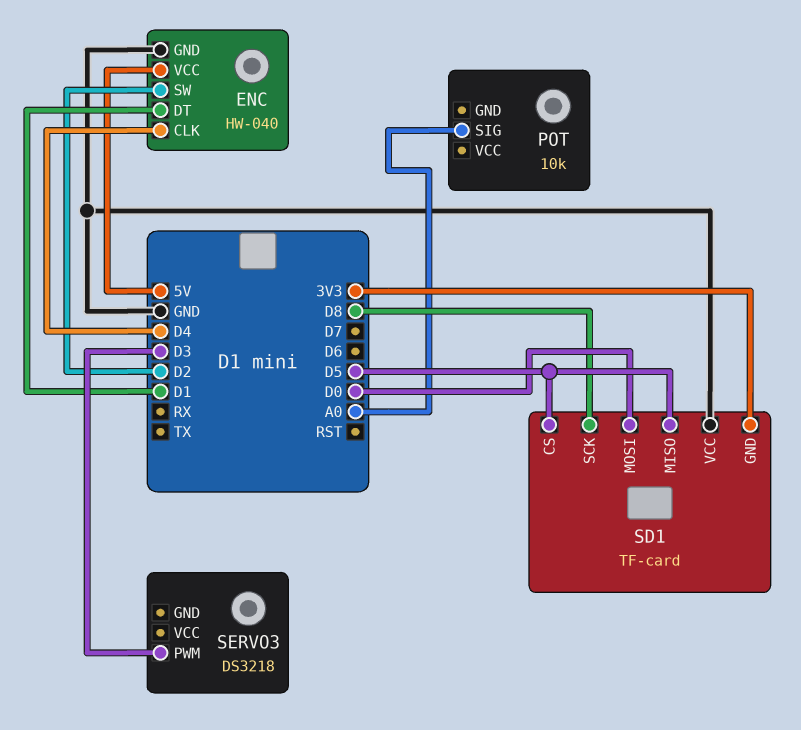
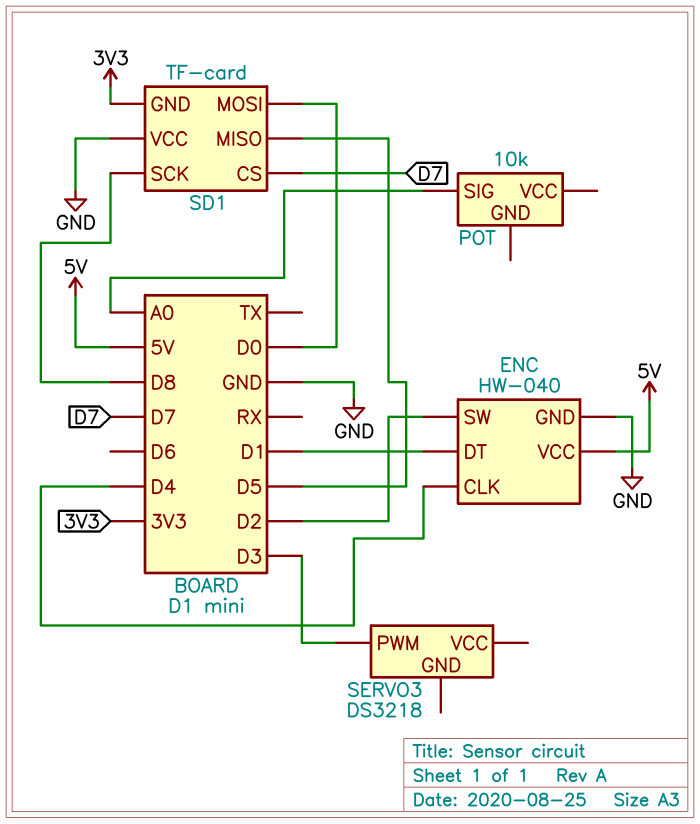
SD1 pin CS: D5 -> D7

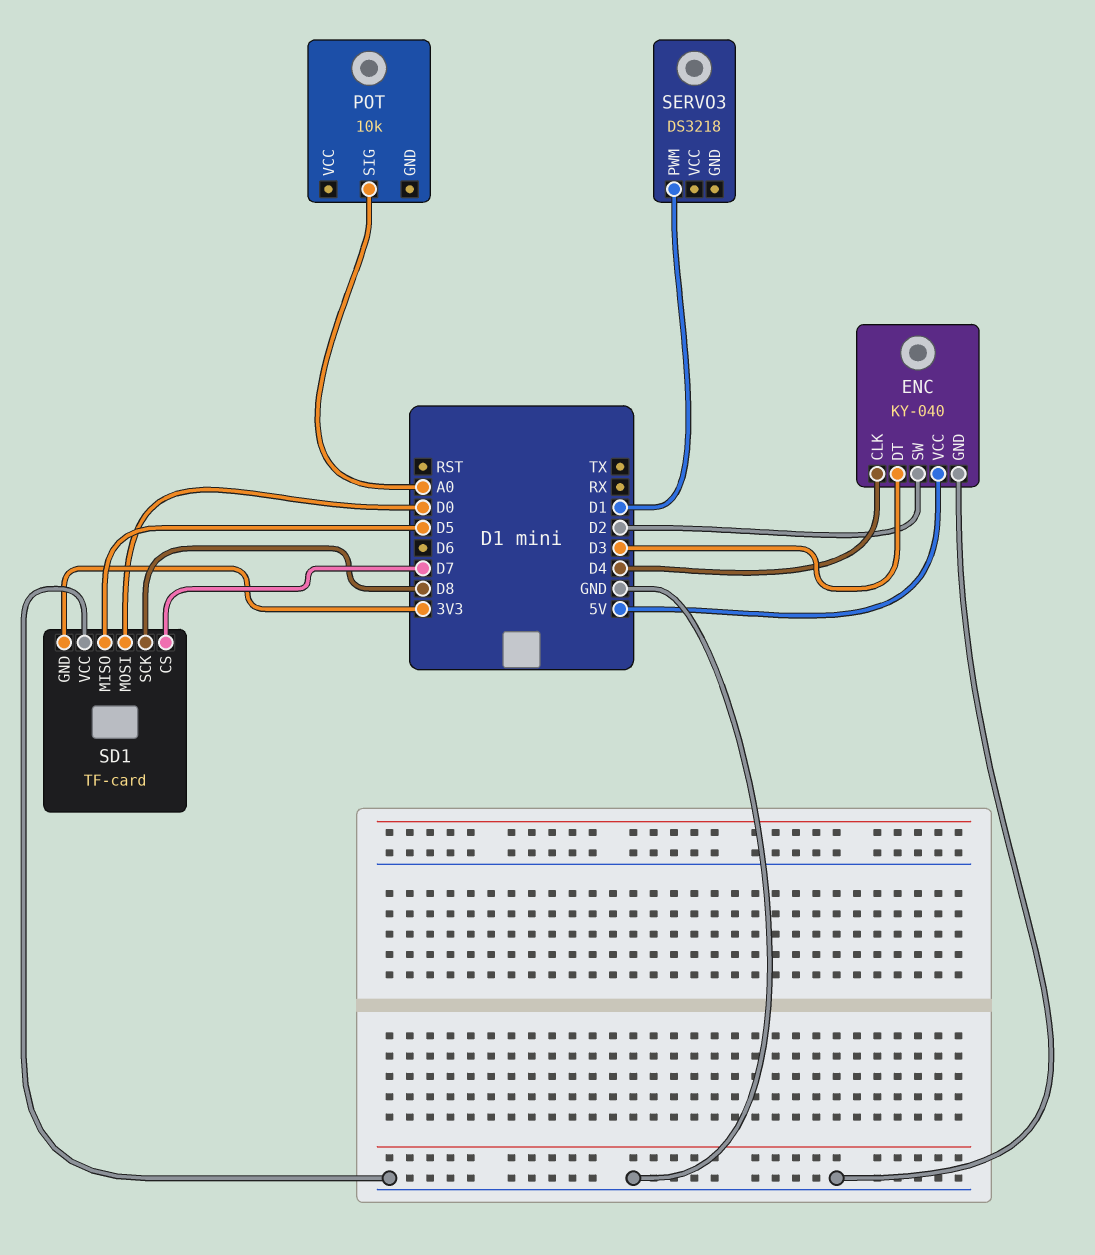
ENC: HW-040 -> KY-040
ENC pin DT: D1 -> D3
SERVO3 pin PWM: D3 -> D1

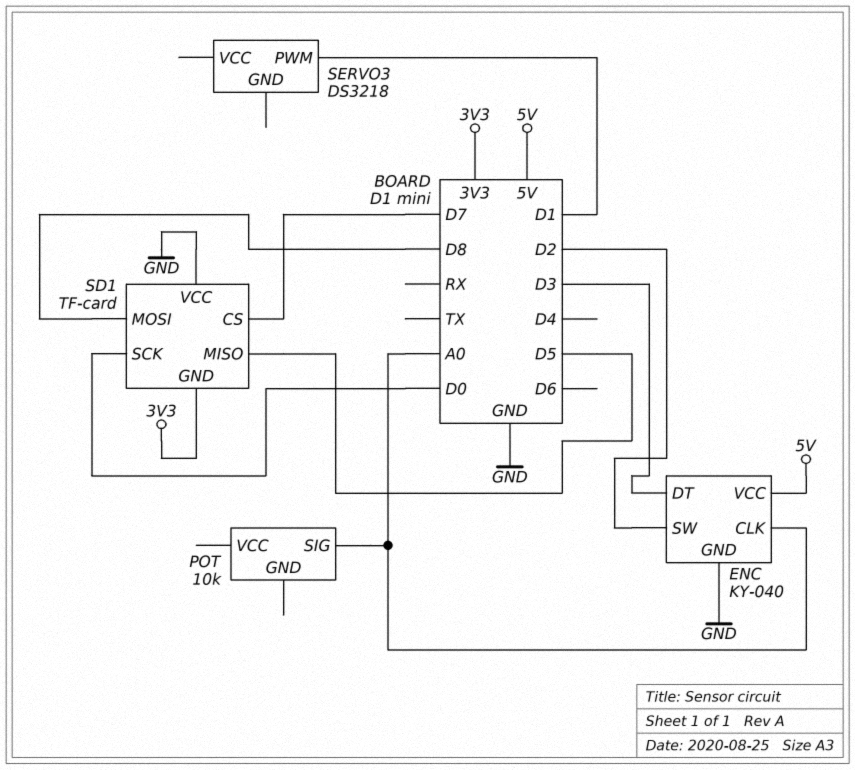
ENC pin CLK: D4 -> A0
SD1 pin MOSI: D0 -> D8
SD1 pin SCK: D8 -> D0

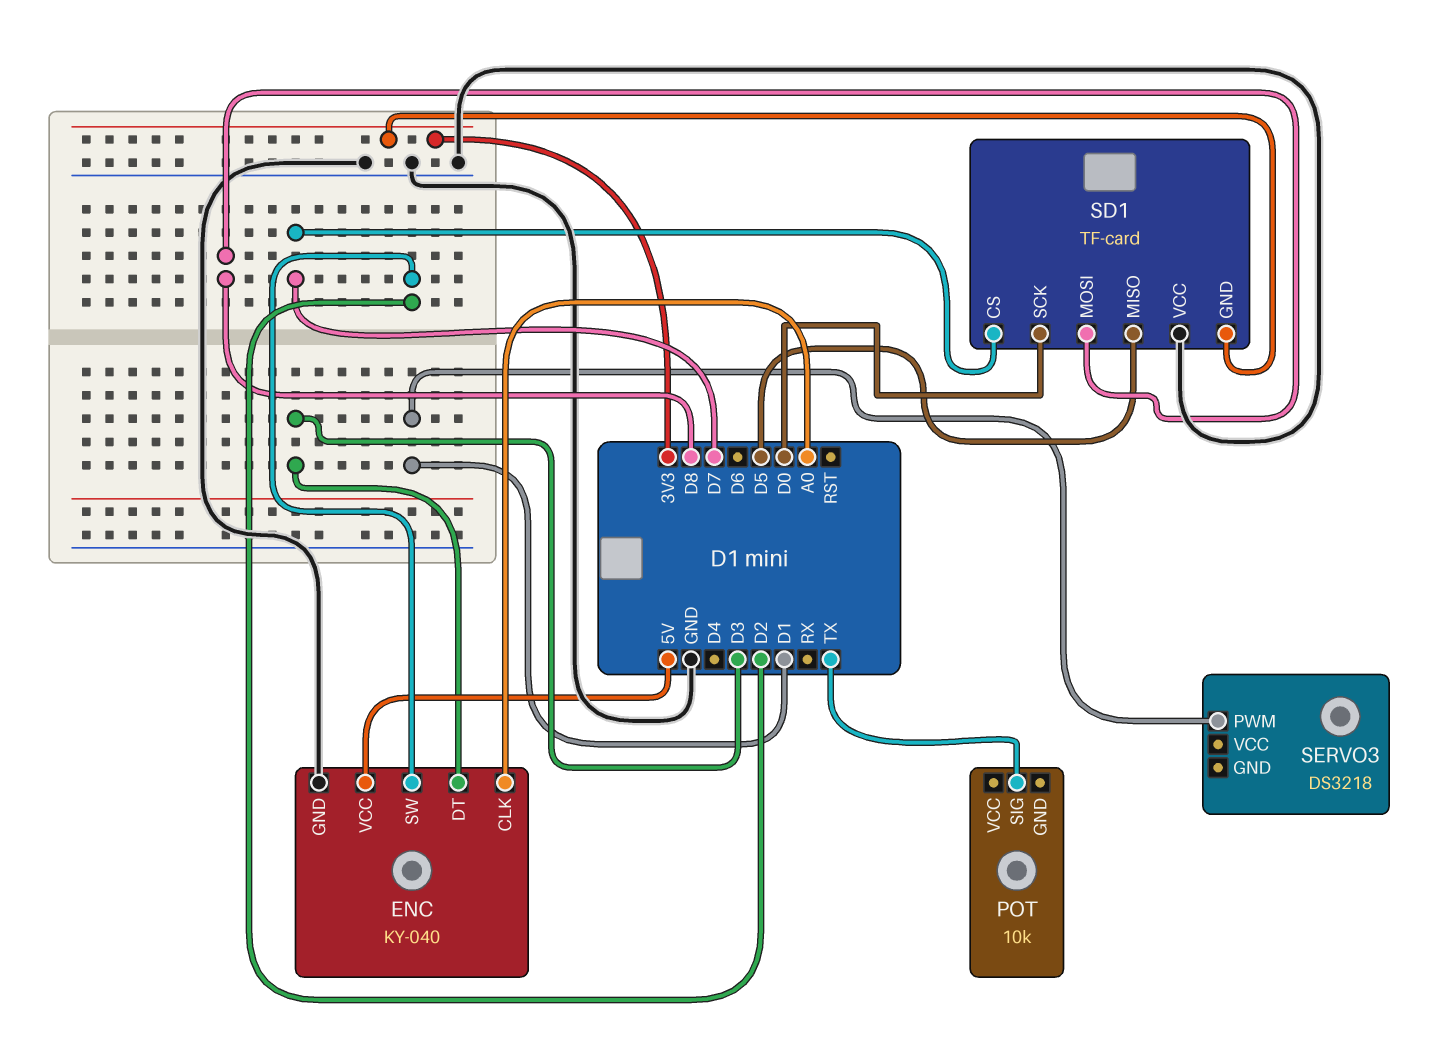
POT pin SIG: A0 -> TX

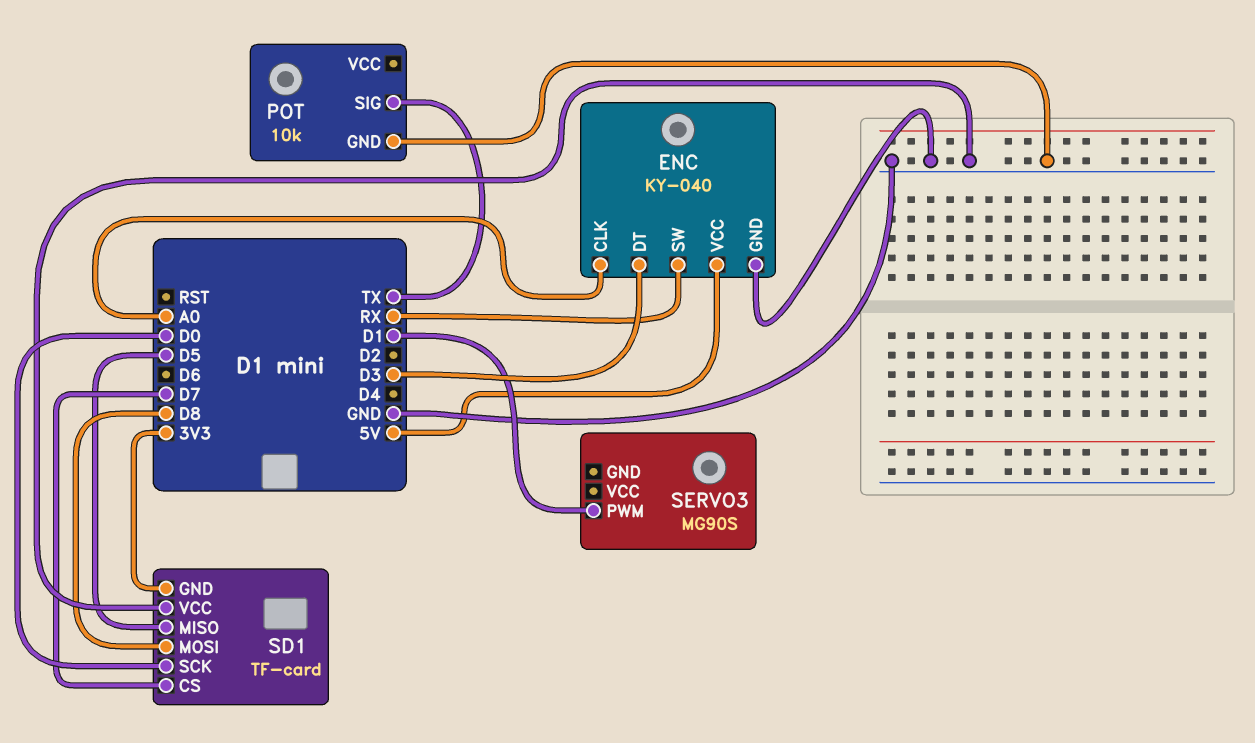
ENC pin SW: D2 -> RX
POT pin GND: none -> GND
SERVO3: DS3218 -> MG90S

